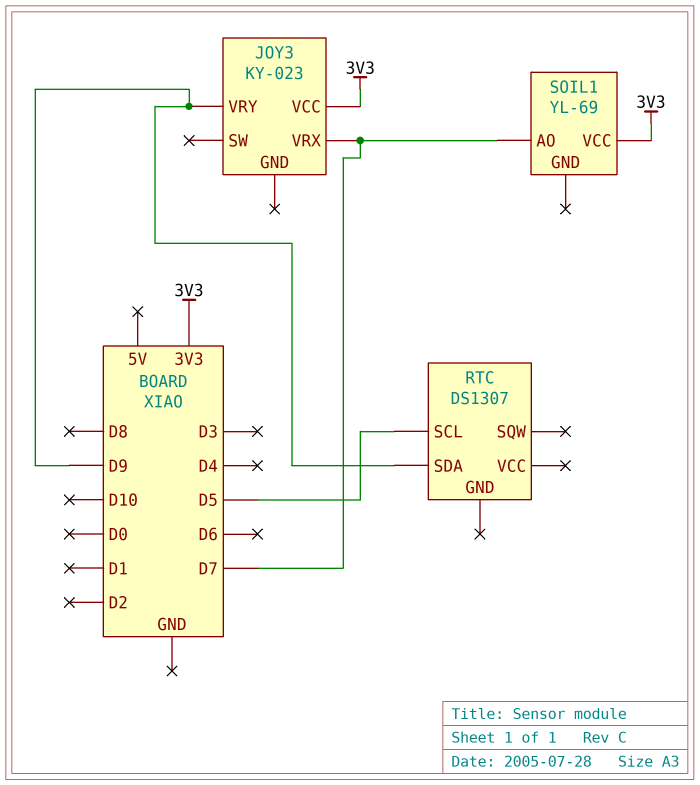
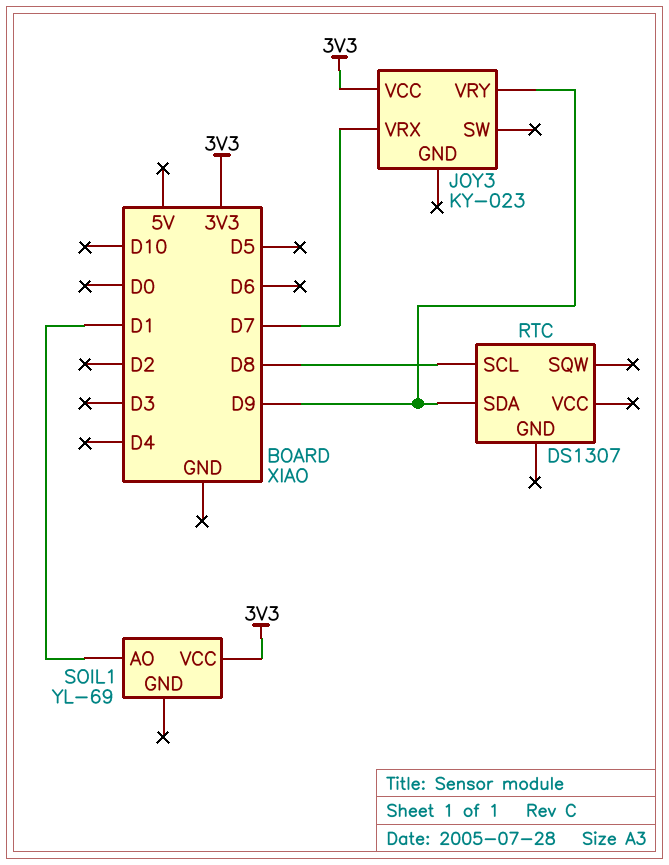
RTC pin SCL: D5 -> D8
SOIL1 pin AO: D7 -> D1

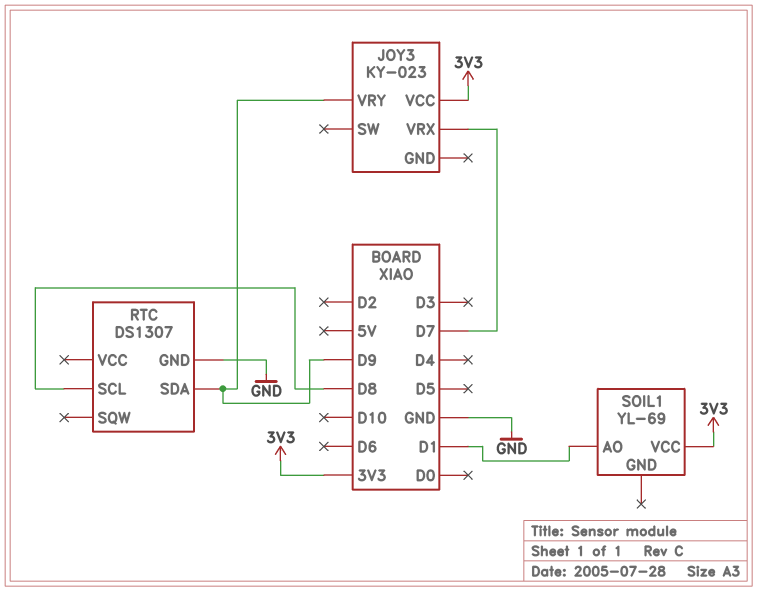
RTC pin GND: none -> GND

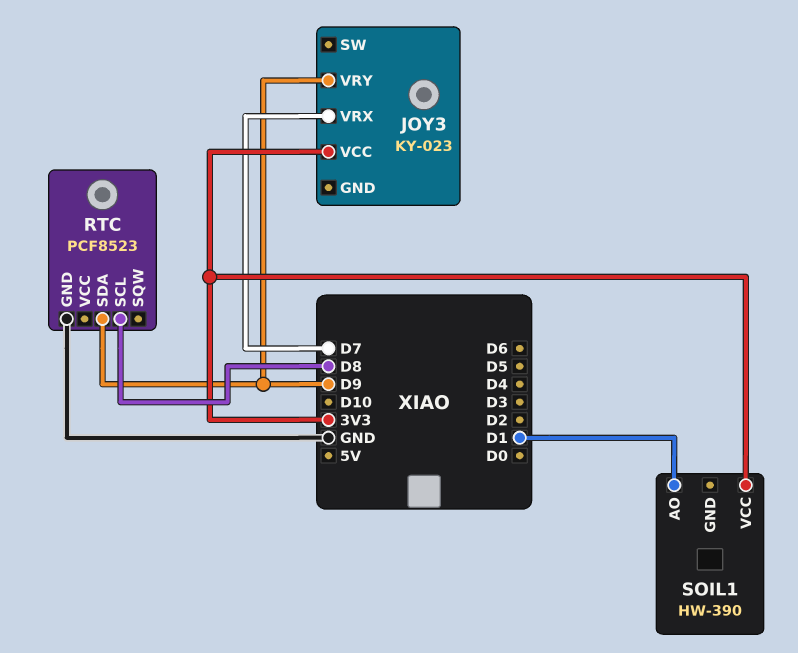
RTC: DS1307 -> PCF8523
SOIL1: YL-69 -> HW-390

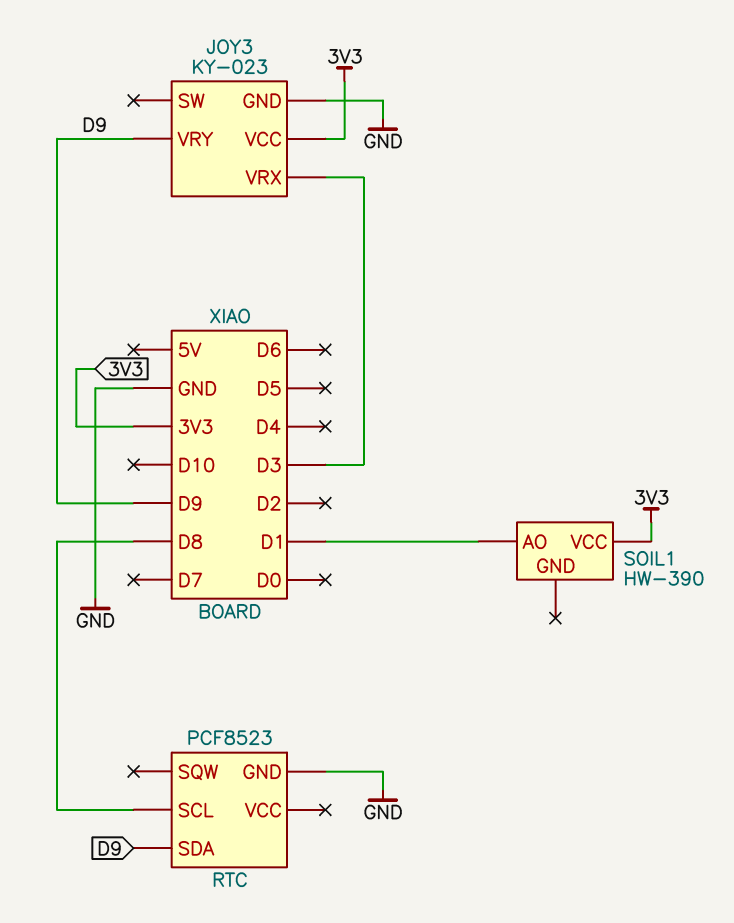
JOY3 pin GND: none -> GND
JOY3 pin VRX: D7 -> D3

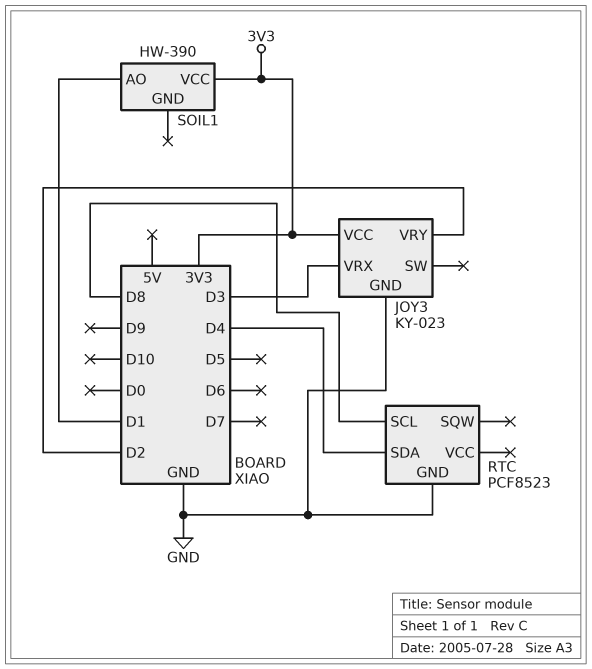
JOY3 pin VRY: D9 -> D2
RTC pin SDA: D9 -> D4

